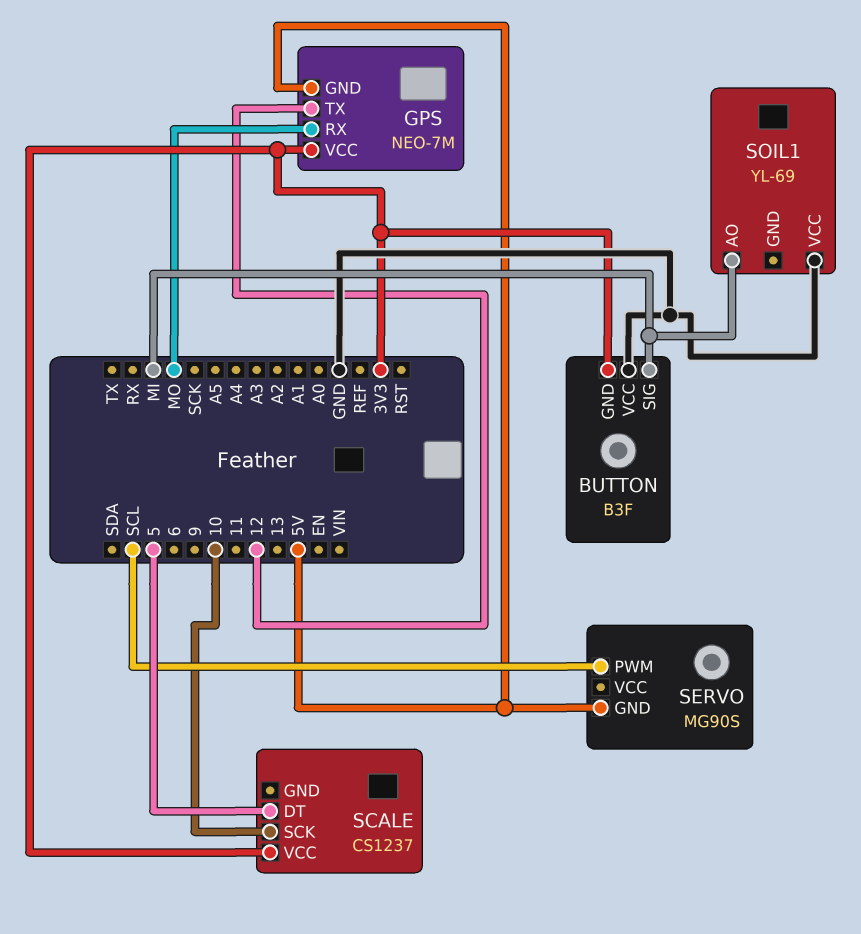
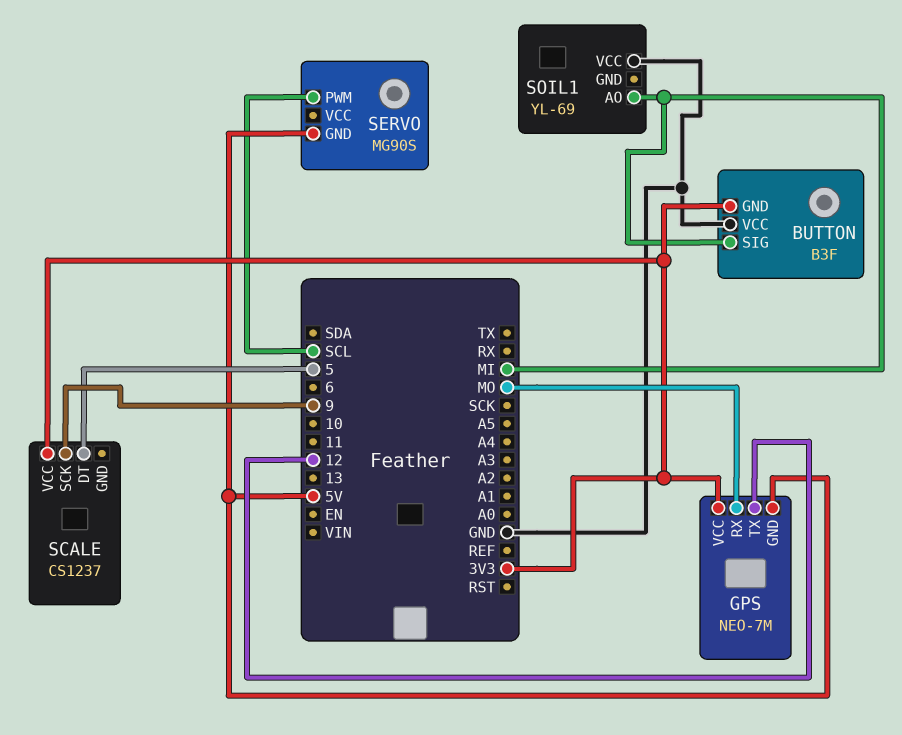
SCALE pin SCK: 10 -> 9

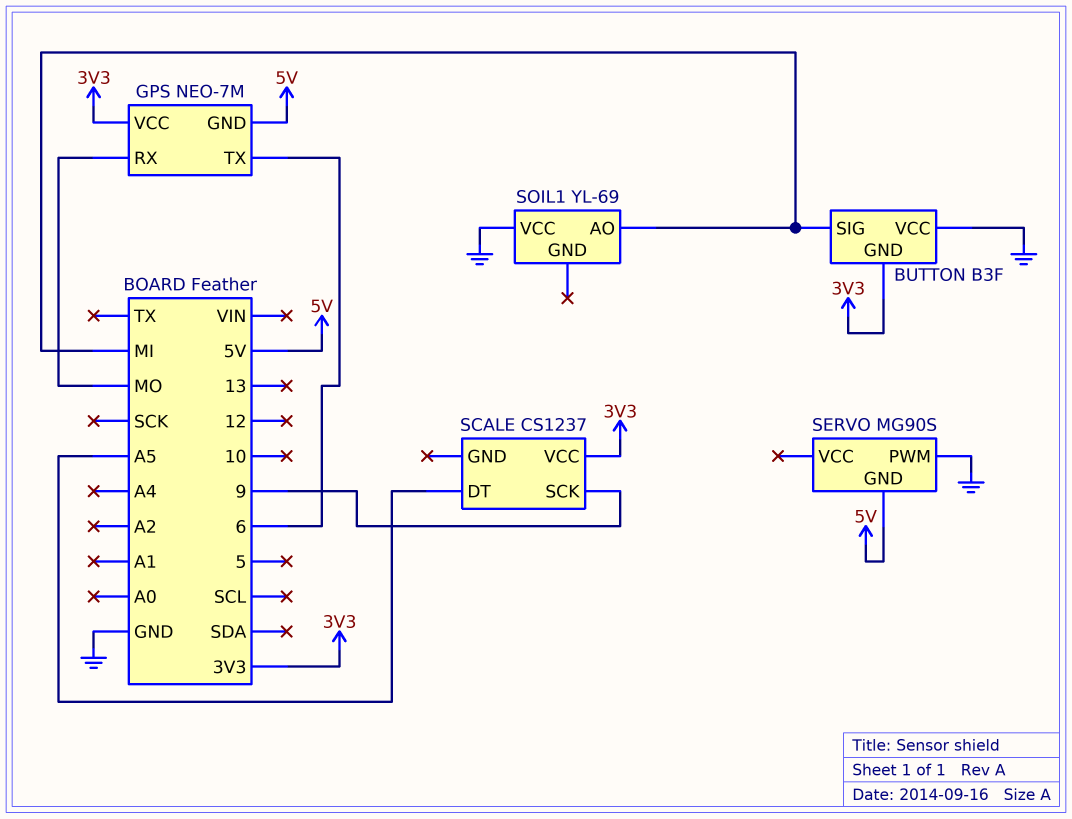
GPS pin TX: 12 -> 6
SCALE pin DT: 5 -> A5
SERVO pin PWM: SCL -> GND

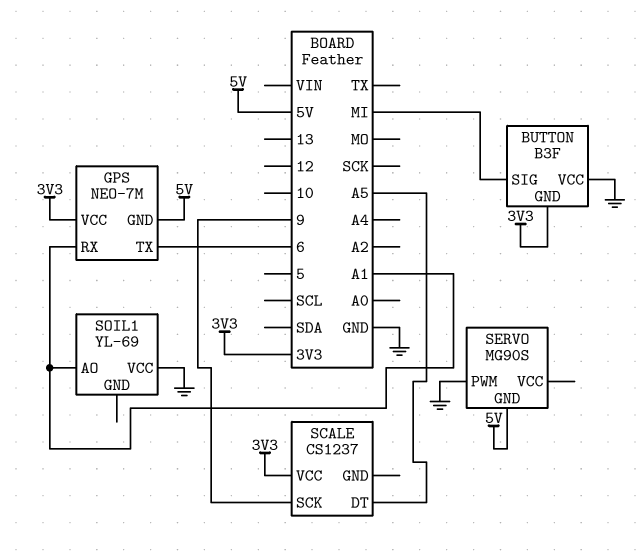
GPS pin RX: MO -> A1
SOIL1 pin AO: MI -> A1

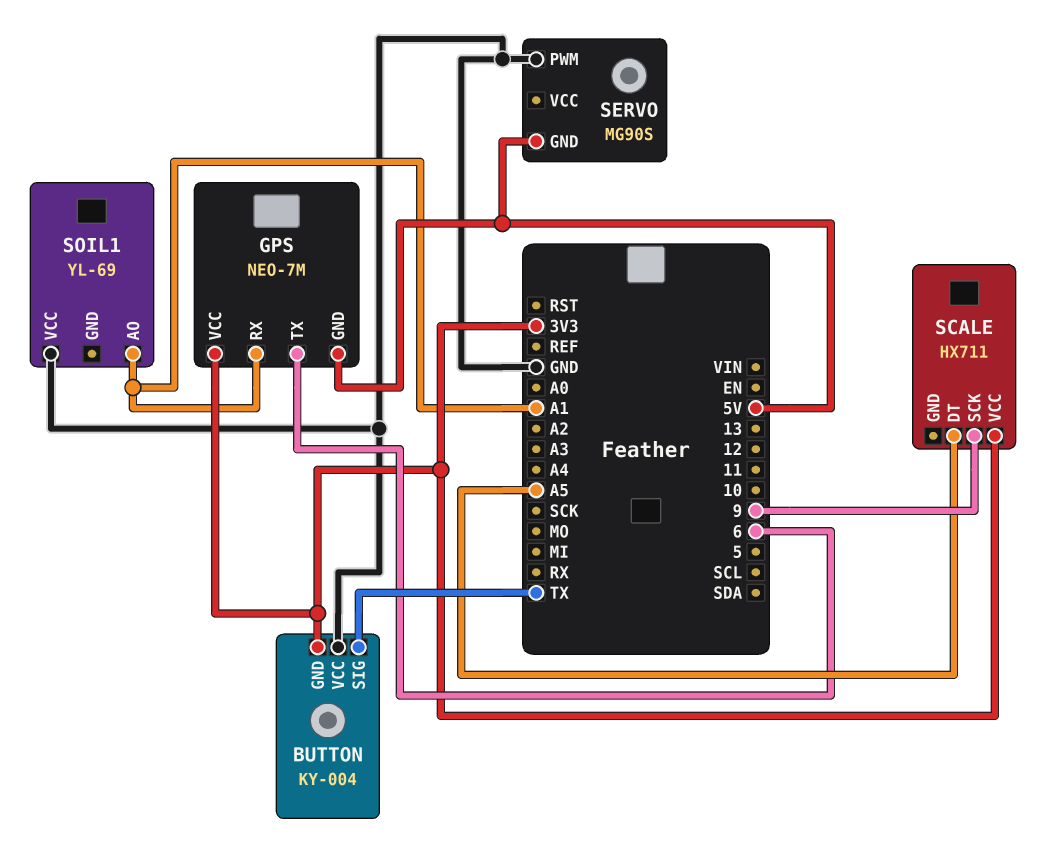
BUTTON: B3F -> KY-004
BUTTON pin SIG: MI -> TX
SCALE: CS1237 -> HX711

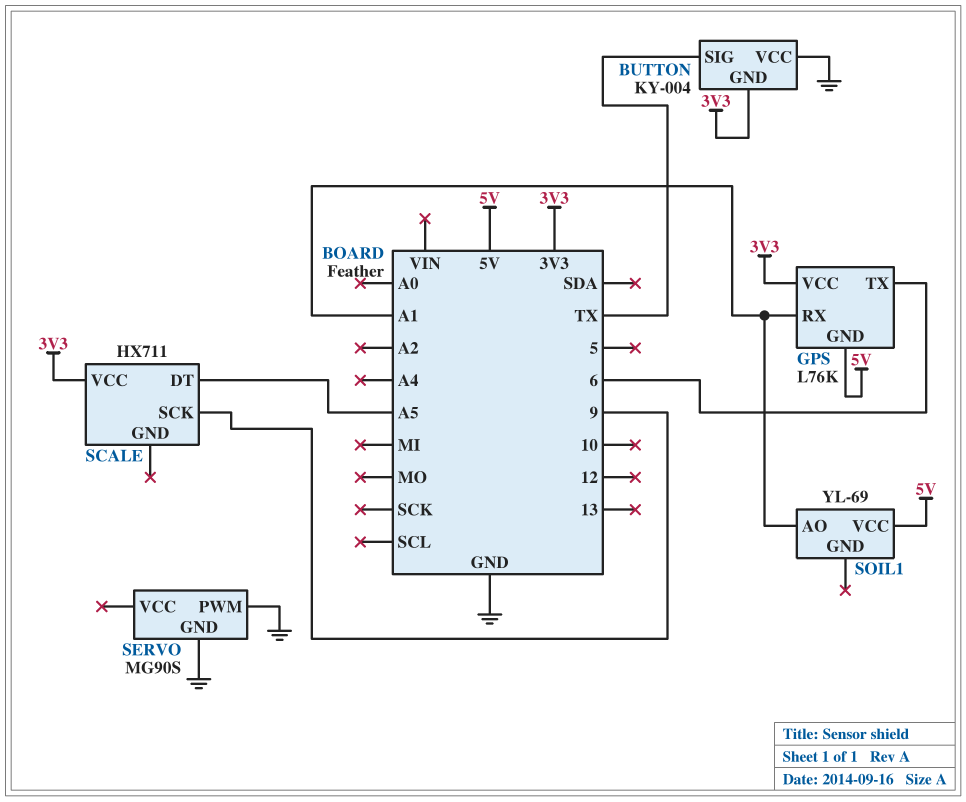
GPS: NEO-7M -> L76K
SERVO pin GND: 5V -> GND
SOIL1 pin VCC: GND -> 5V

